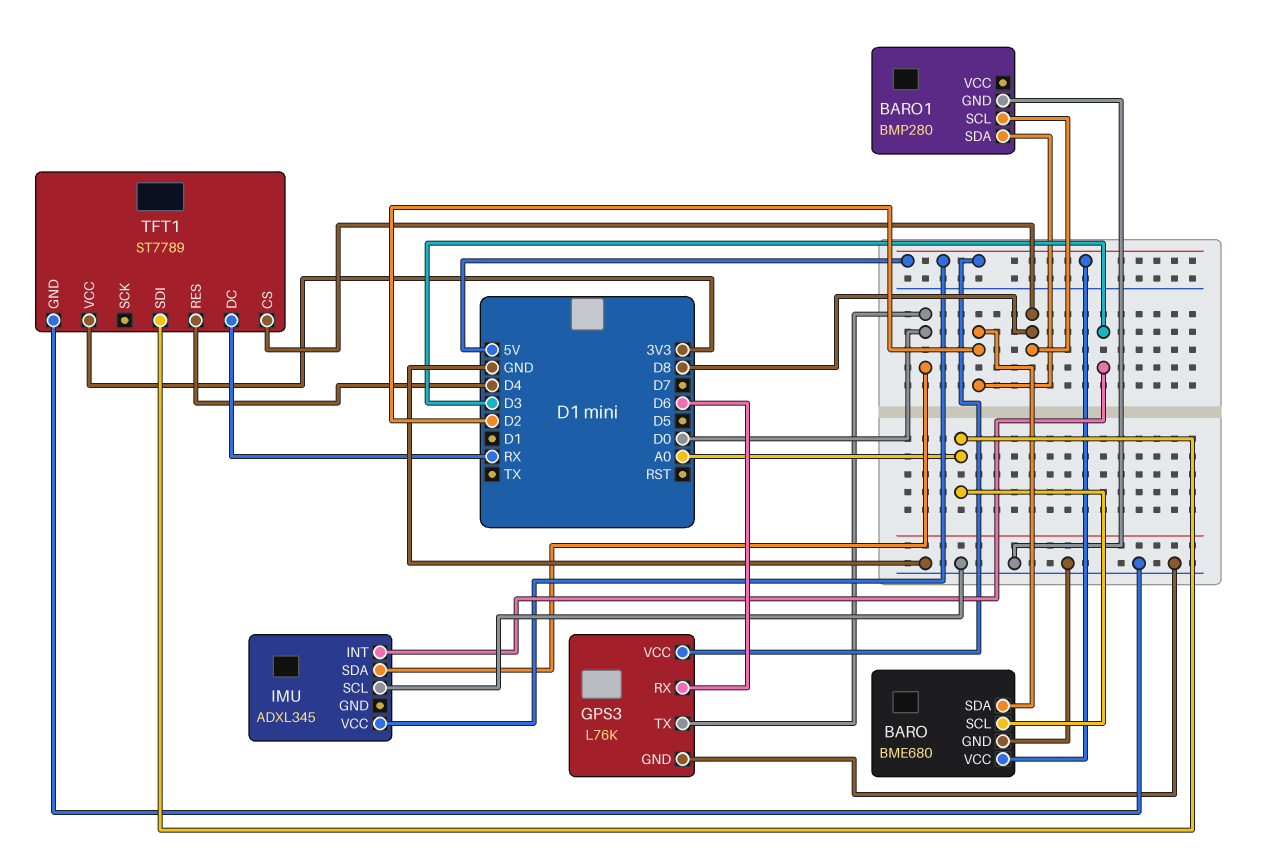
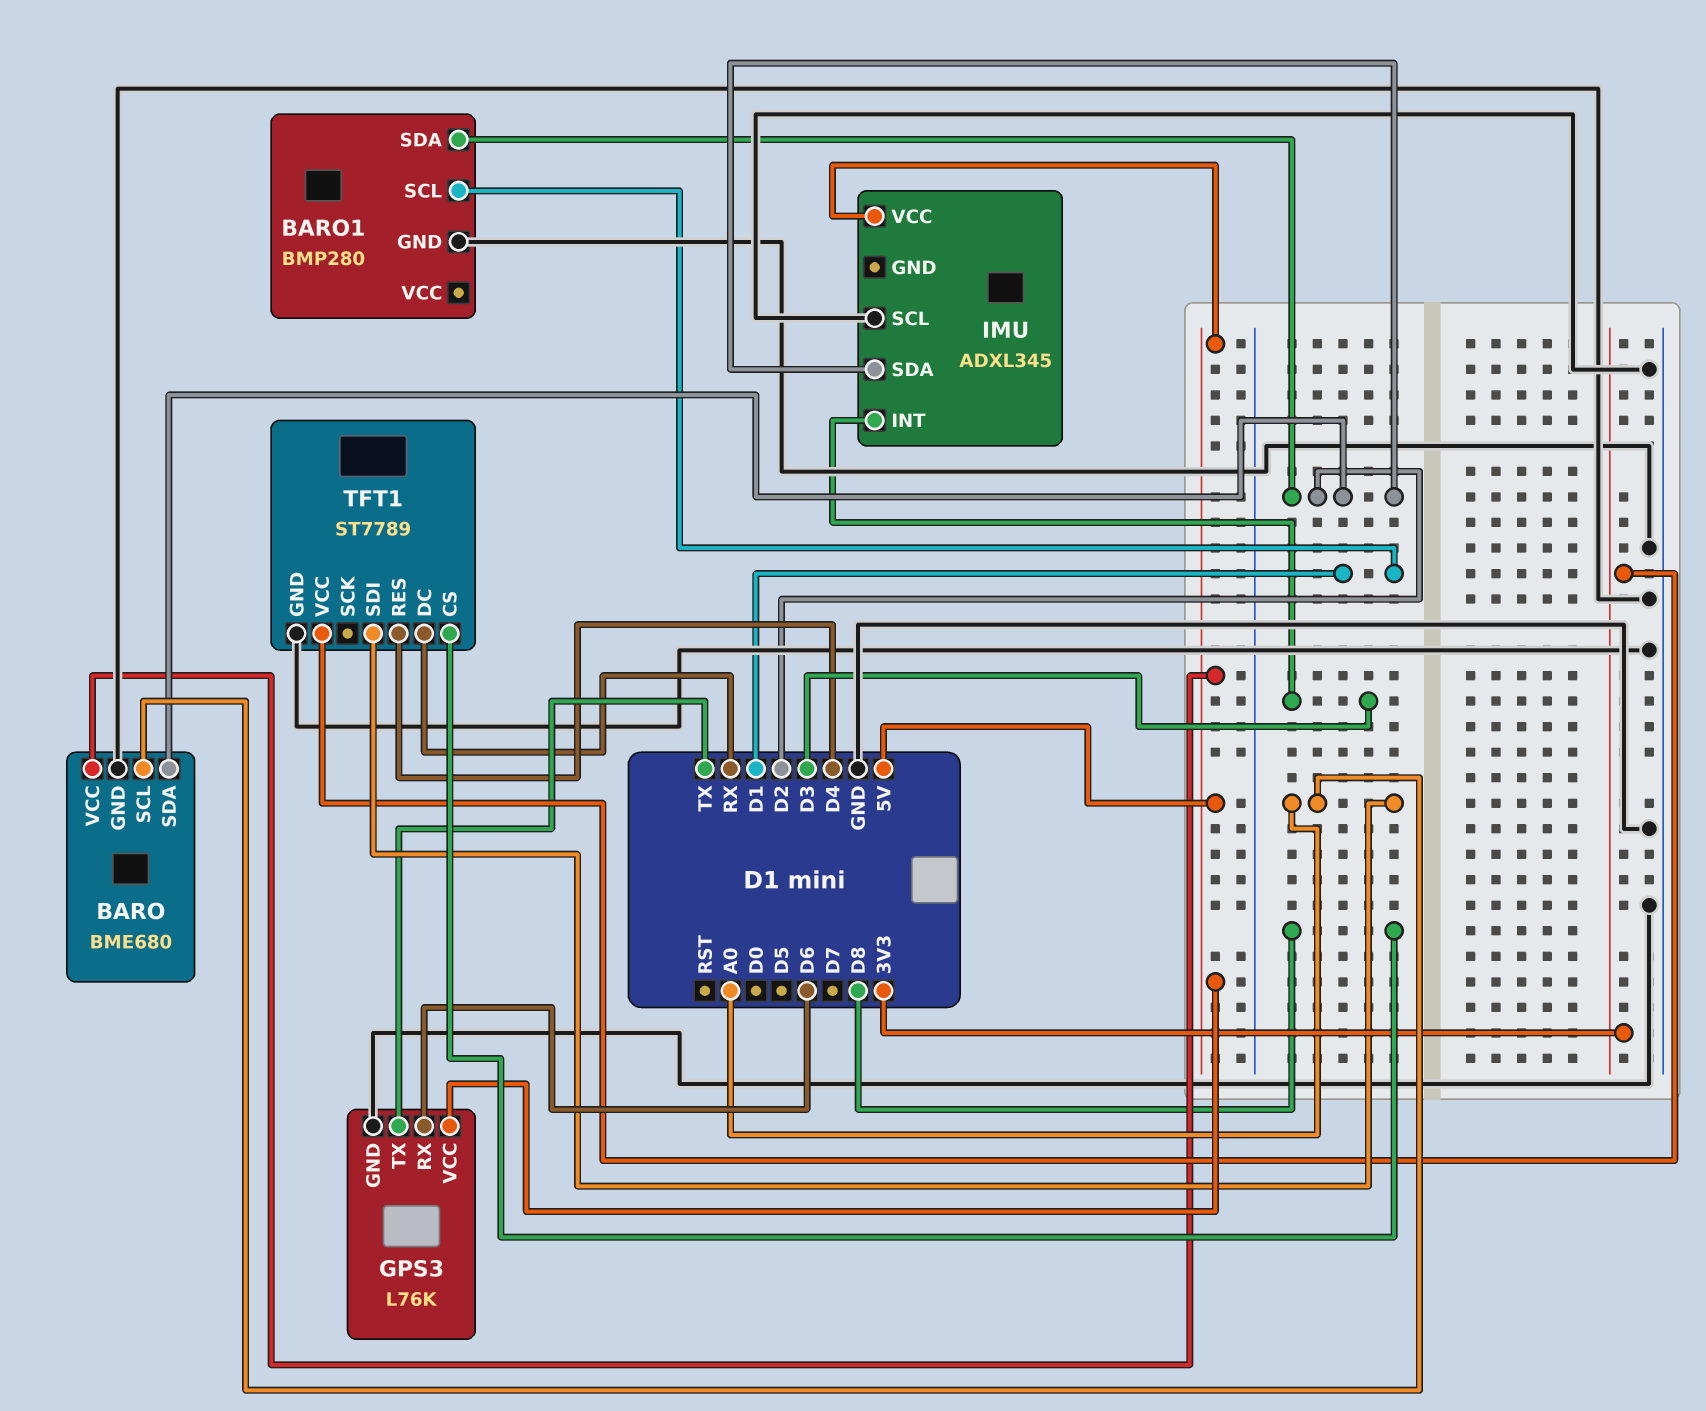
BARO1 pin SCL: D8 -> D1
GPS3 pin TX: D0 -> TX
IMU pin SDA: D0 -> D2

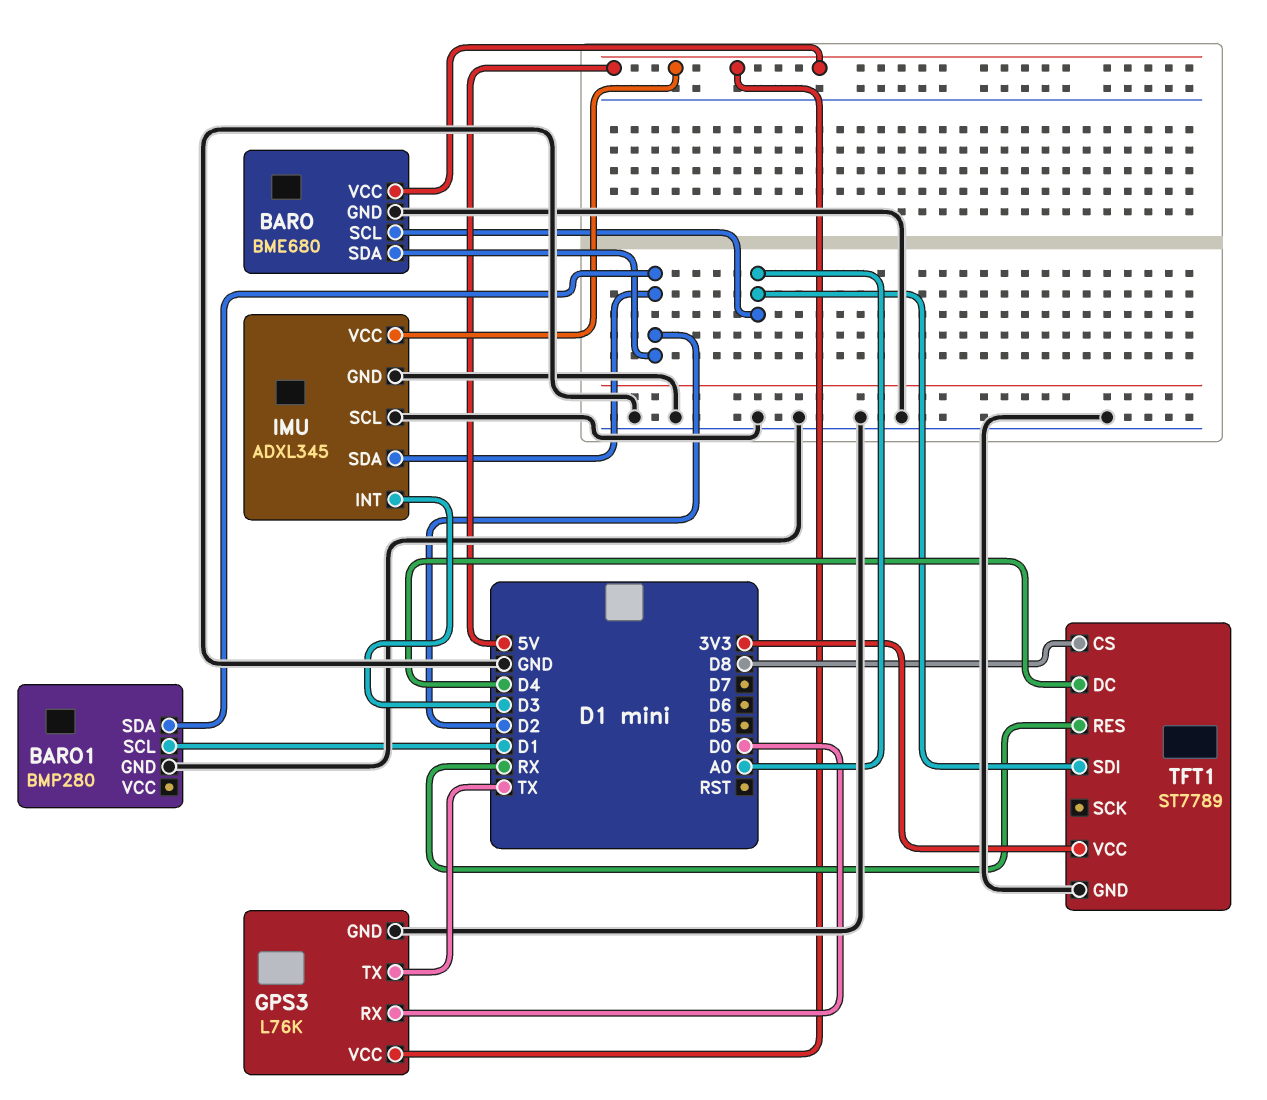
GPS3 pin RX: D6 -> D0
IMU pin GND: none -> GND
TFT1 pin DC: RX -> D4
TFT1 pin RES: D4 -> RX

